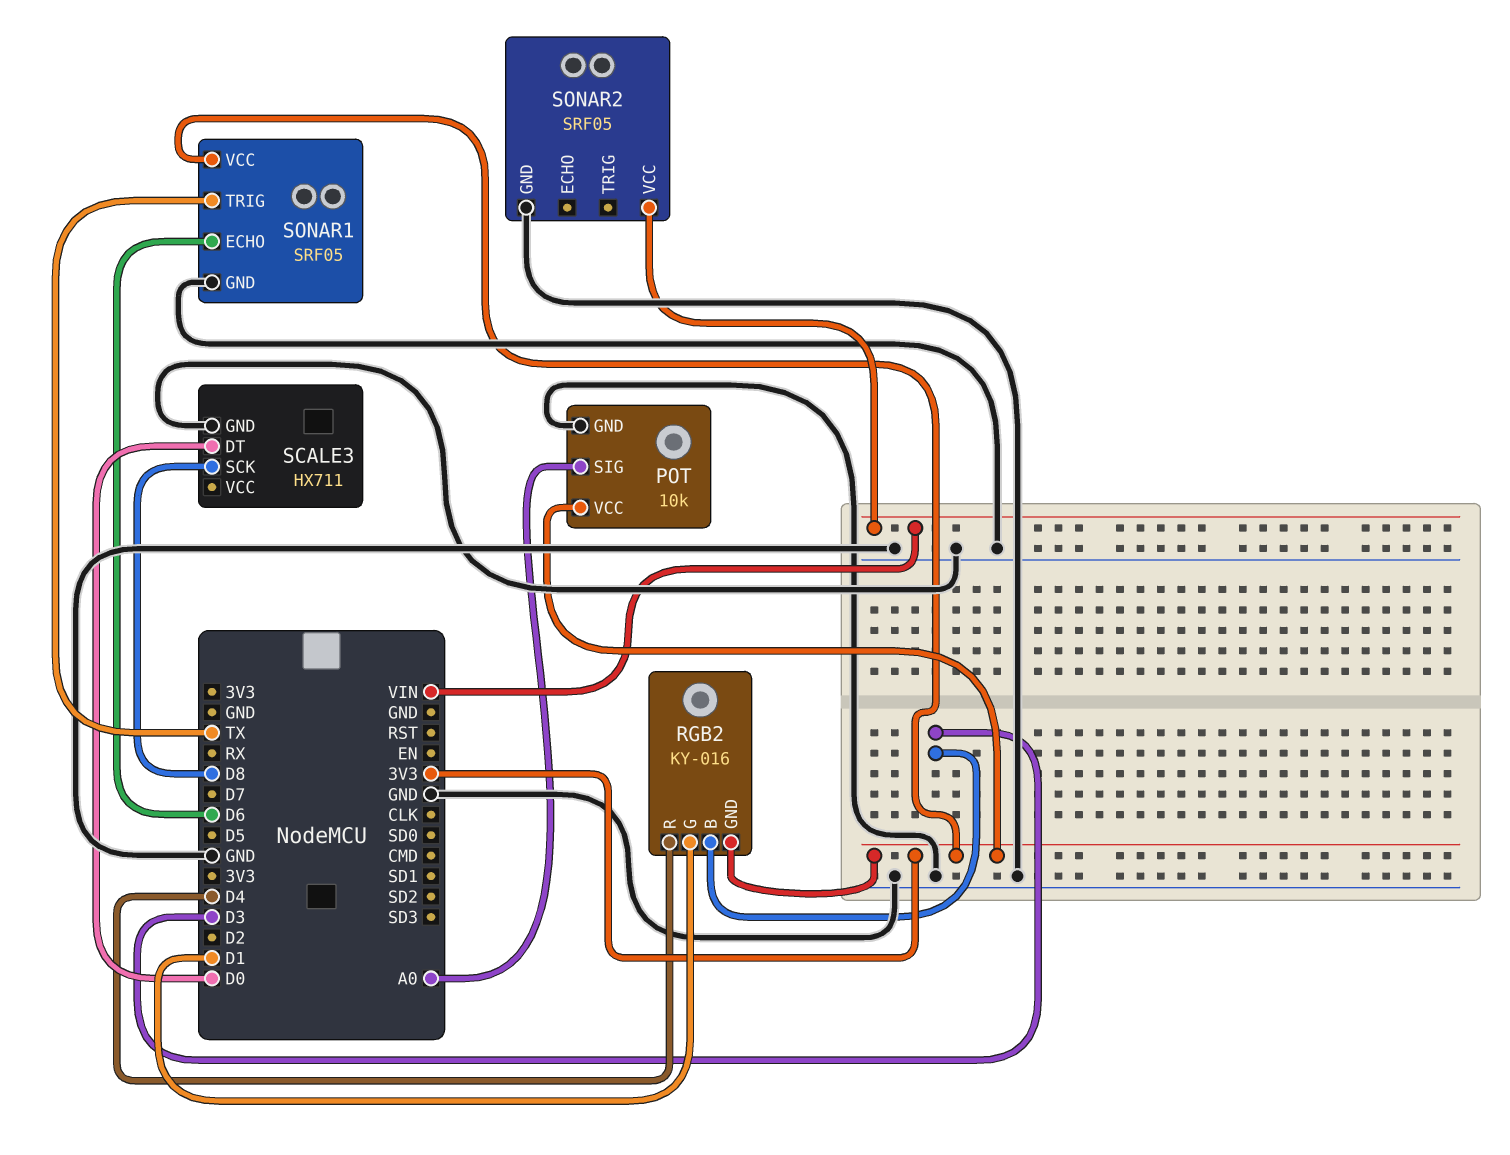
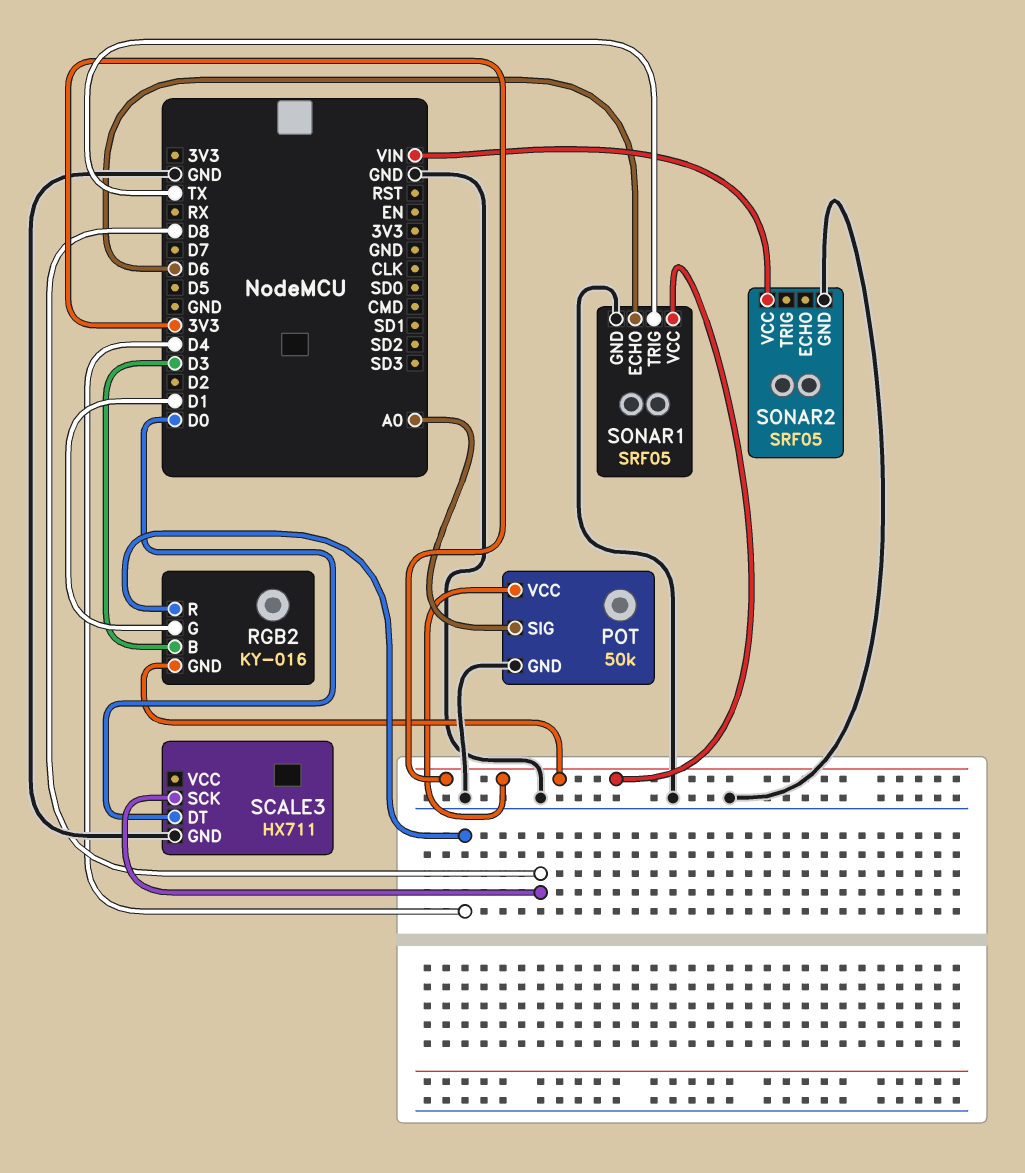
POT: 10k -> 50k

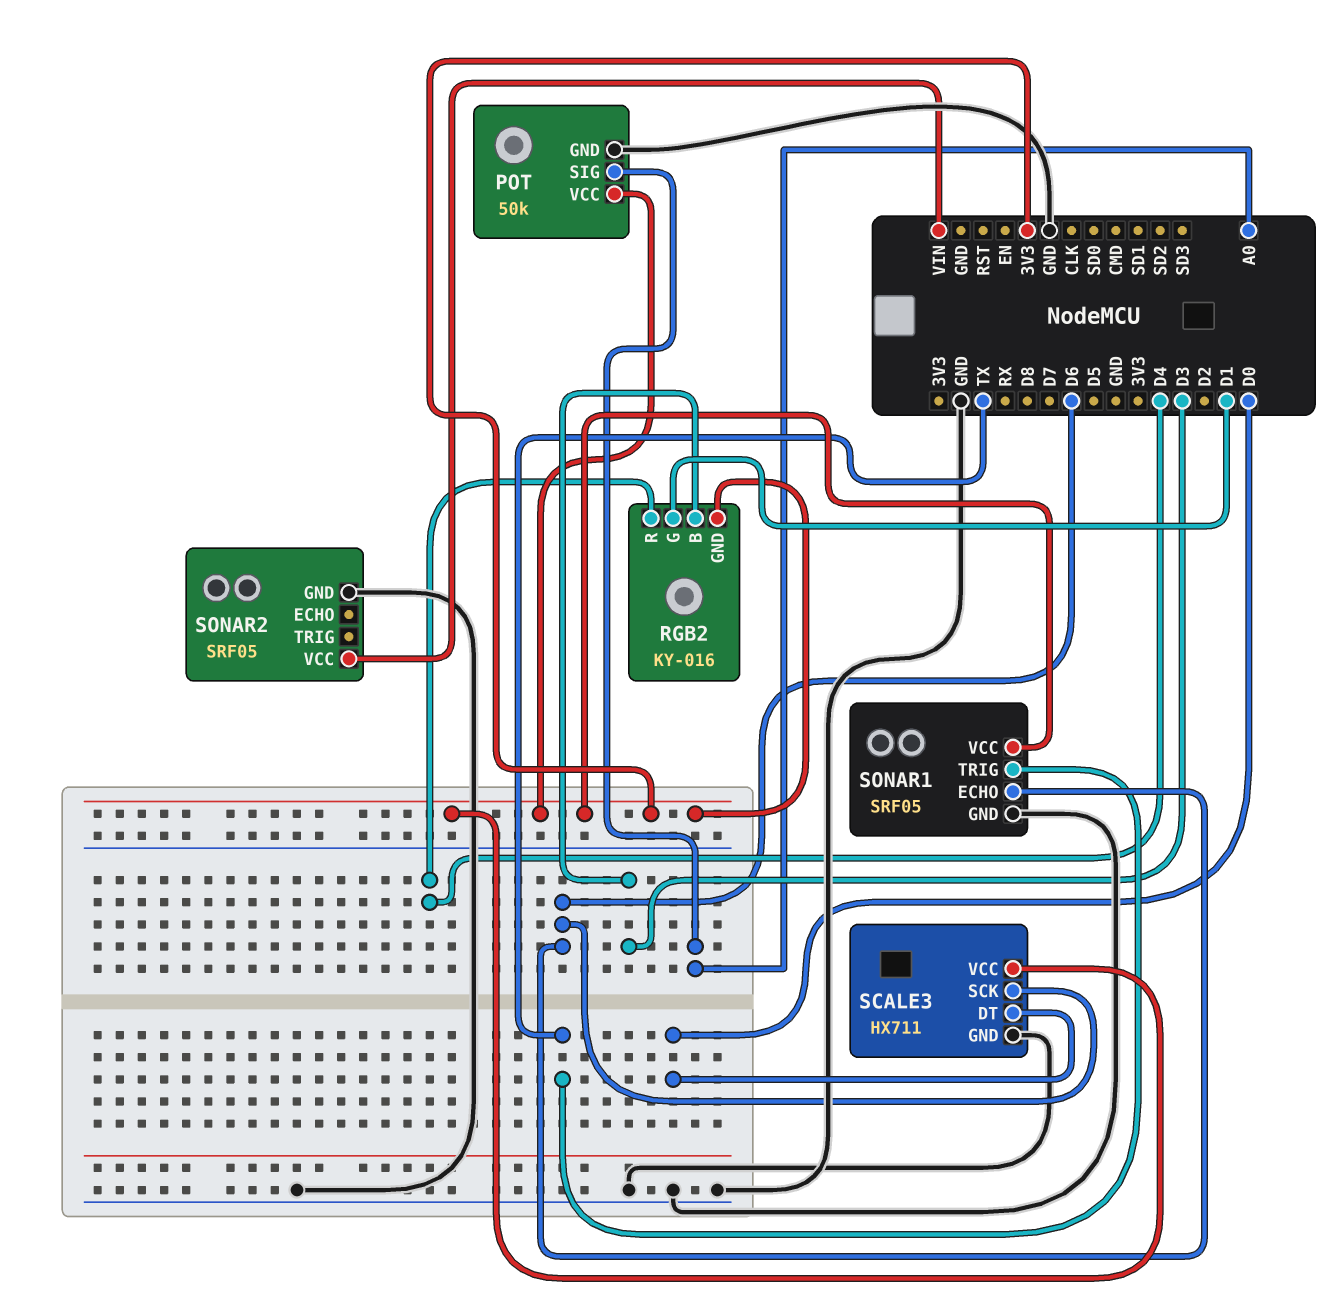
SCALE3 pin SCK: D8 -> D6
SCALE3 pin VCC: none -> 3V3

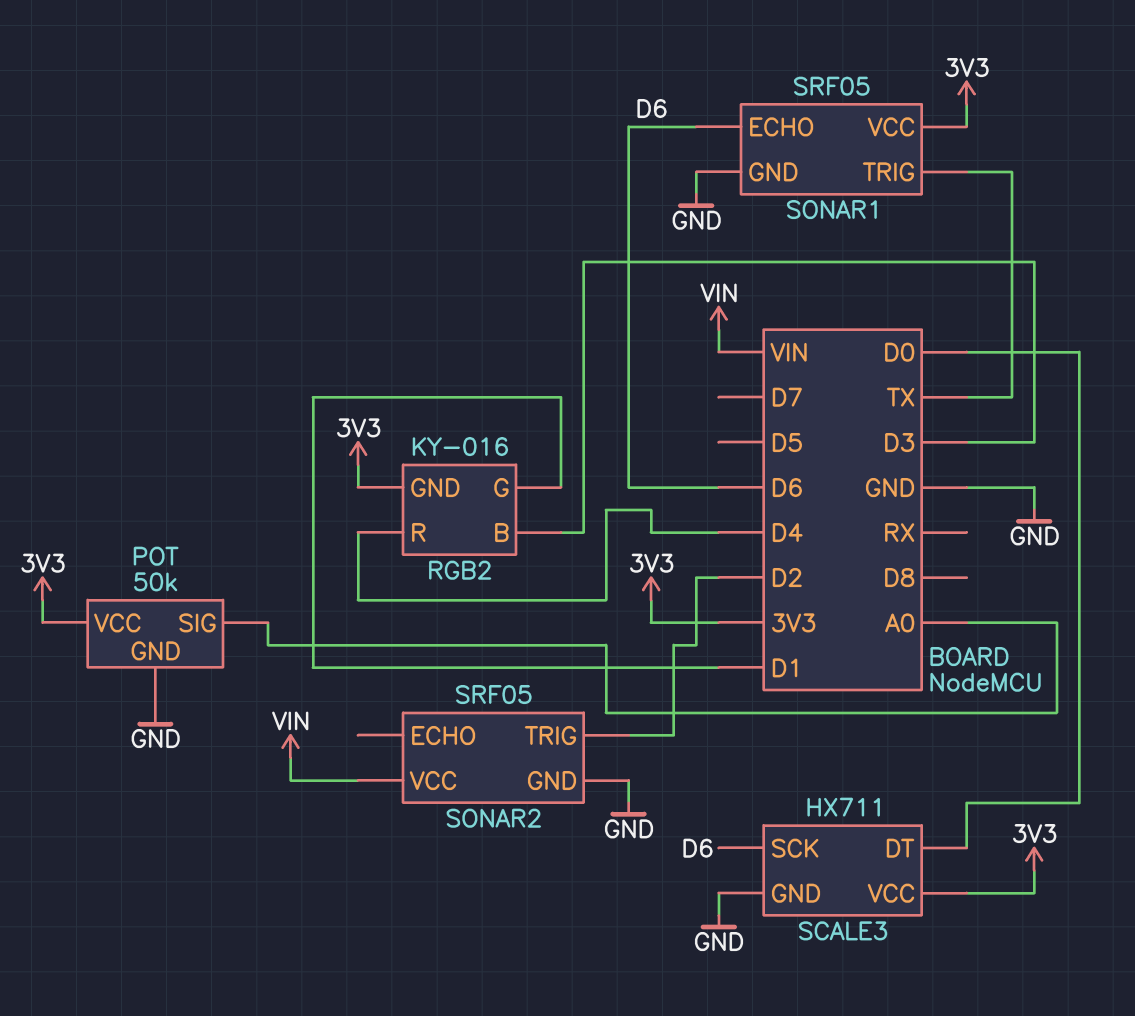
SONAR2 pin TRIG: none -> D2

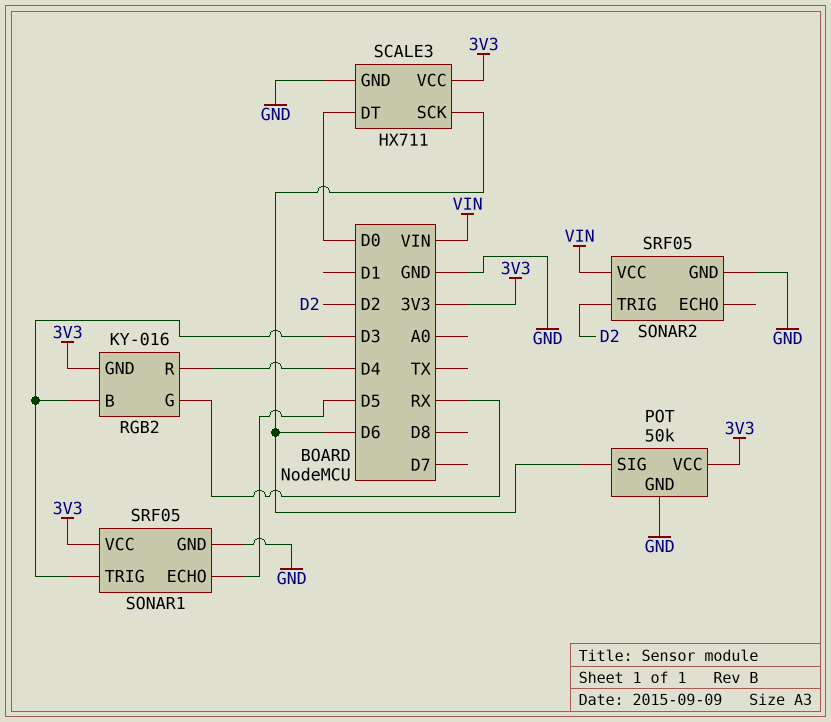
POT pin SIG: A0 -> D6
RGB2 pin G: D1 -> RX
SONAR1 pin ECHO: D6 -> D5
SONAR1 pin TRIG: TX -> D3

